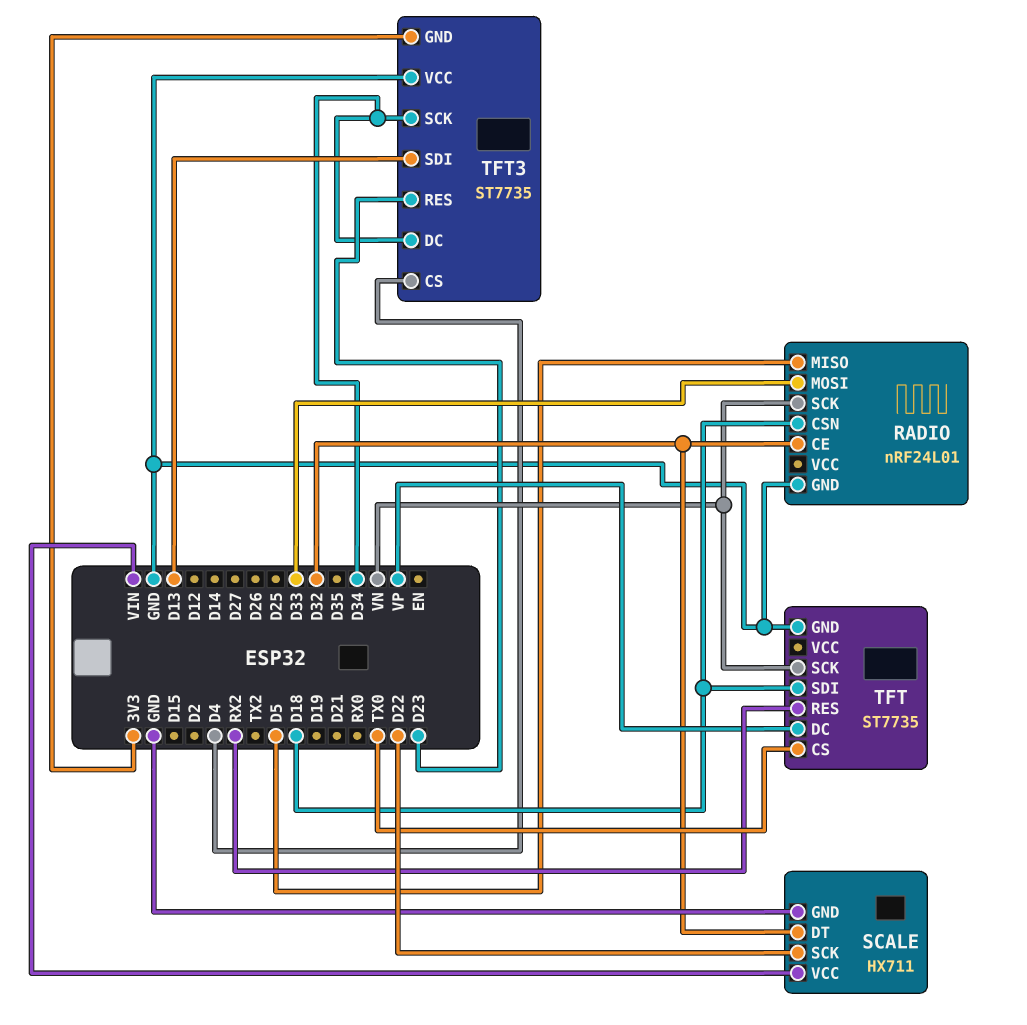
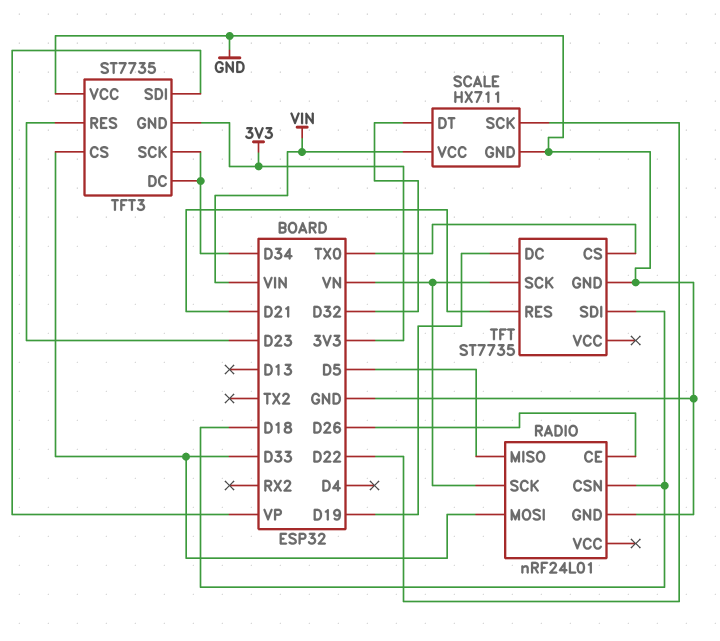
RADIO pin CE: D32 -> D26
TFT pin DC: VP -> D19
TFT pin RES: RX2 -> D21
TFT3 pin CS: D4 -> D33
TFT3 pin SDI: D13 -> VP

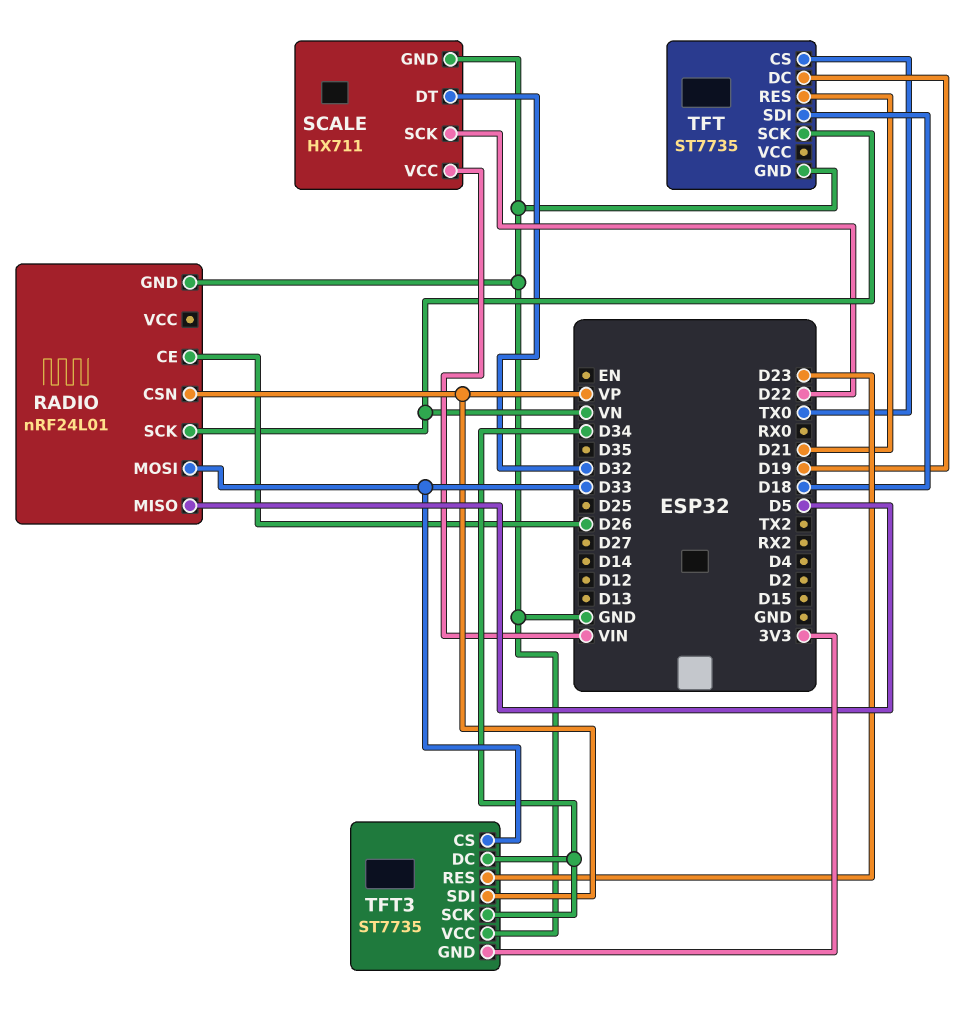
RADIO pin CSN: D18 -> VP

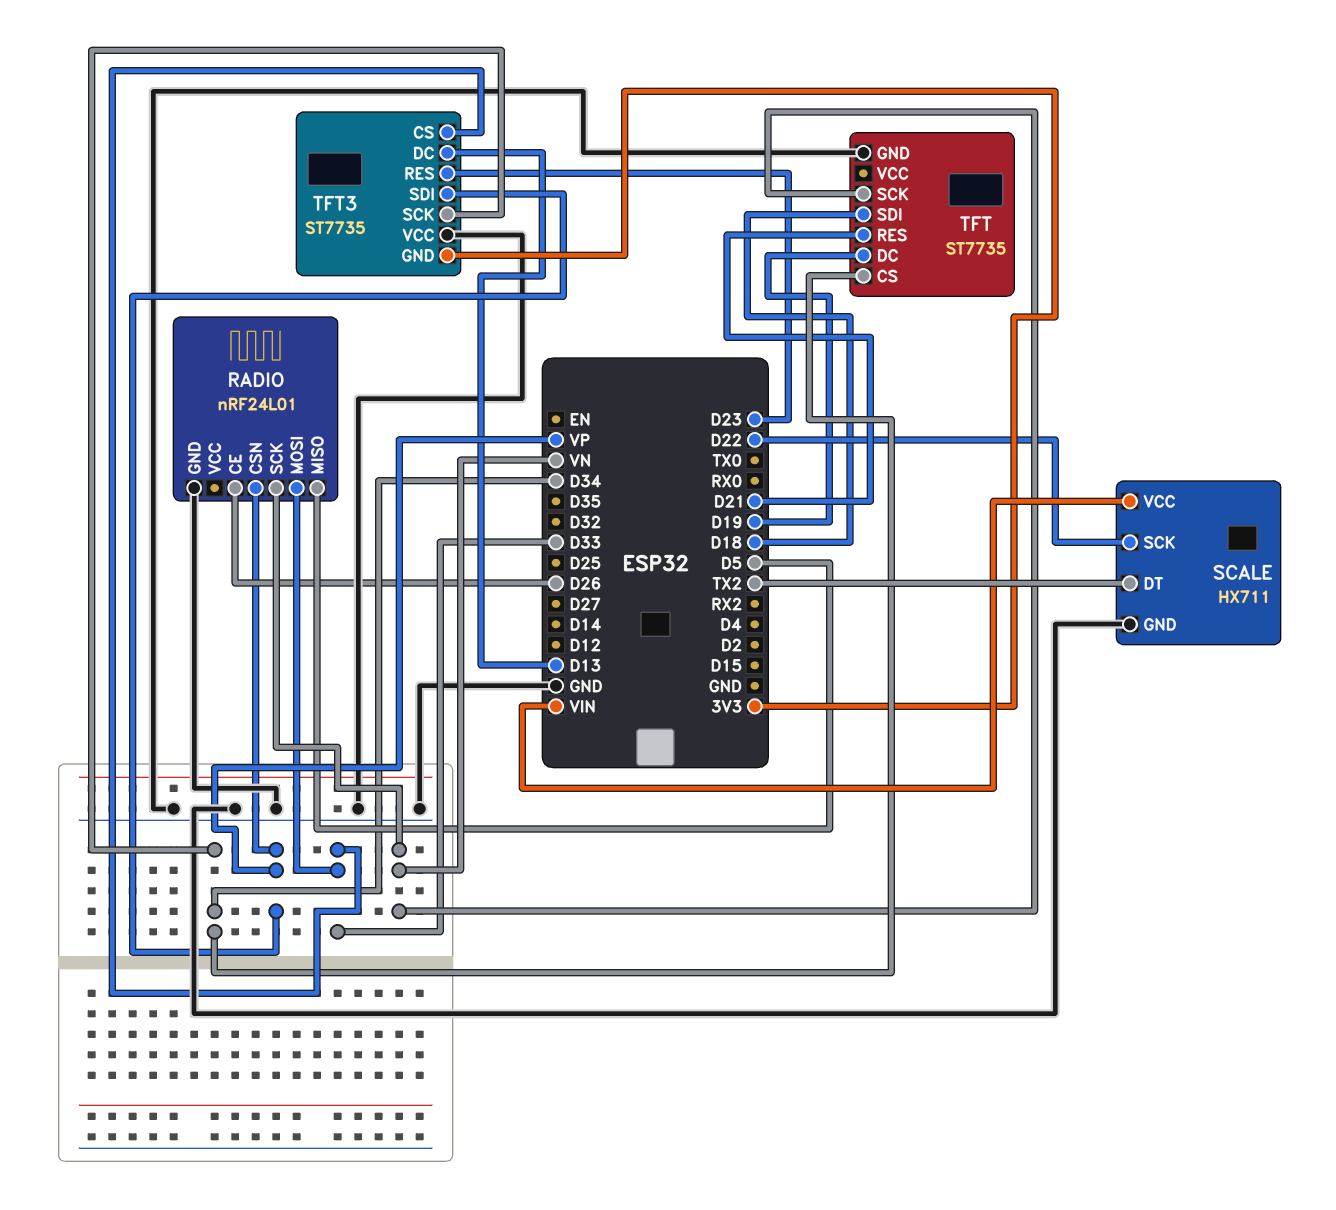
SCALE pin DT: D32 -> TX2
TFT pin CS: TX0 -> D34
TFT3 pin DC: D34 -> D13

